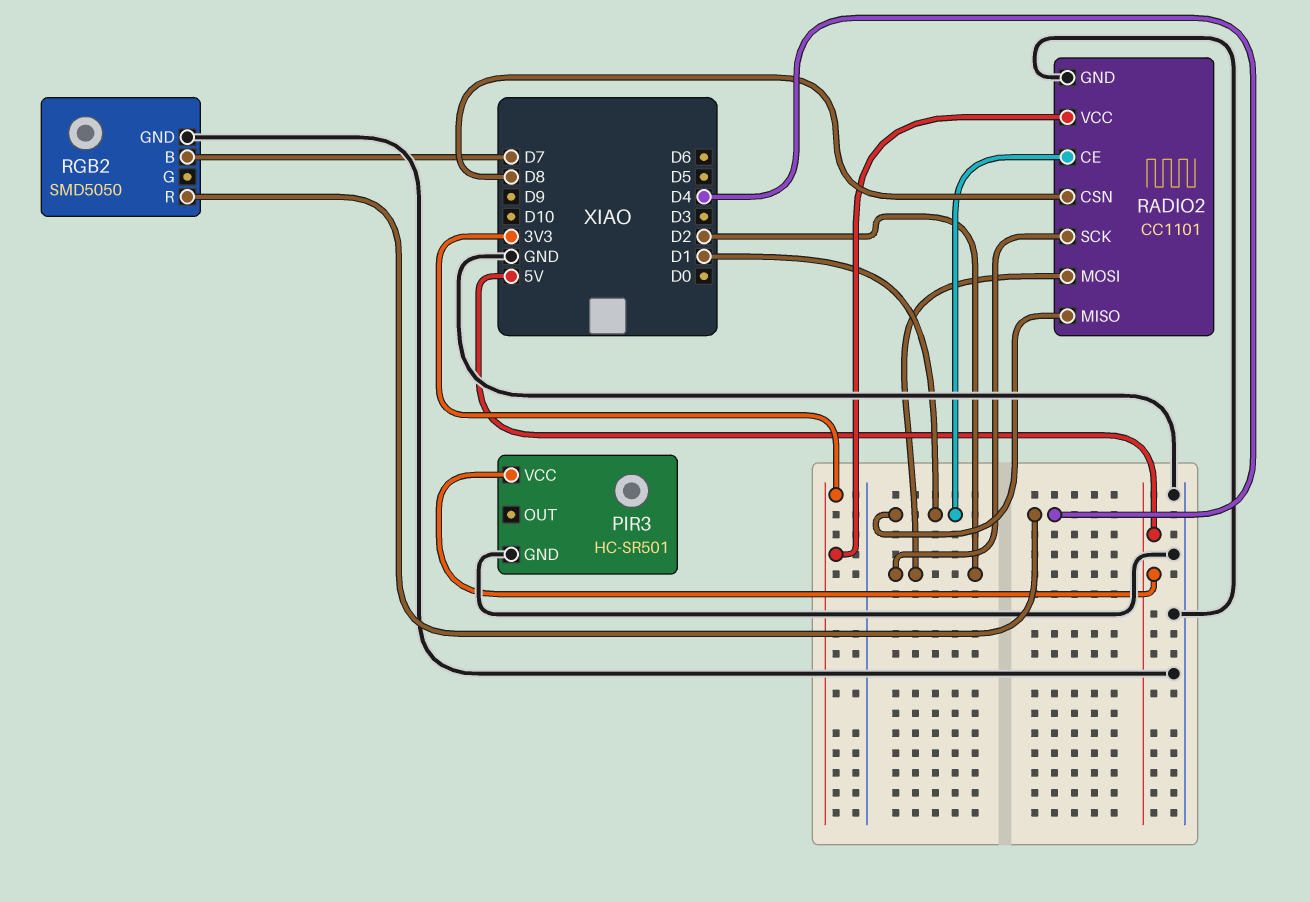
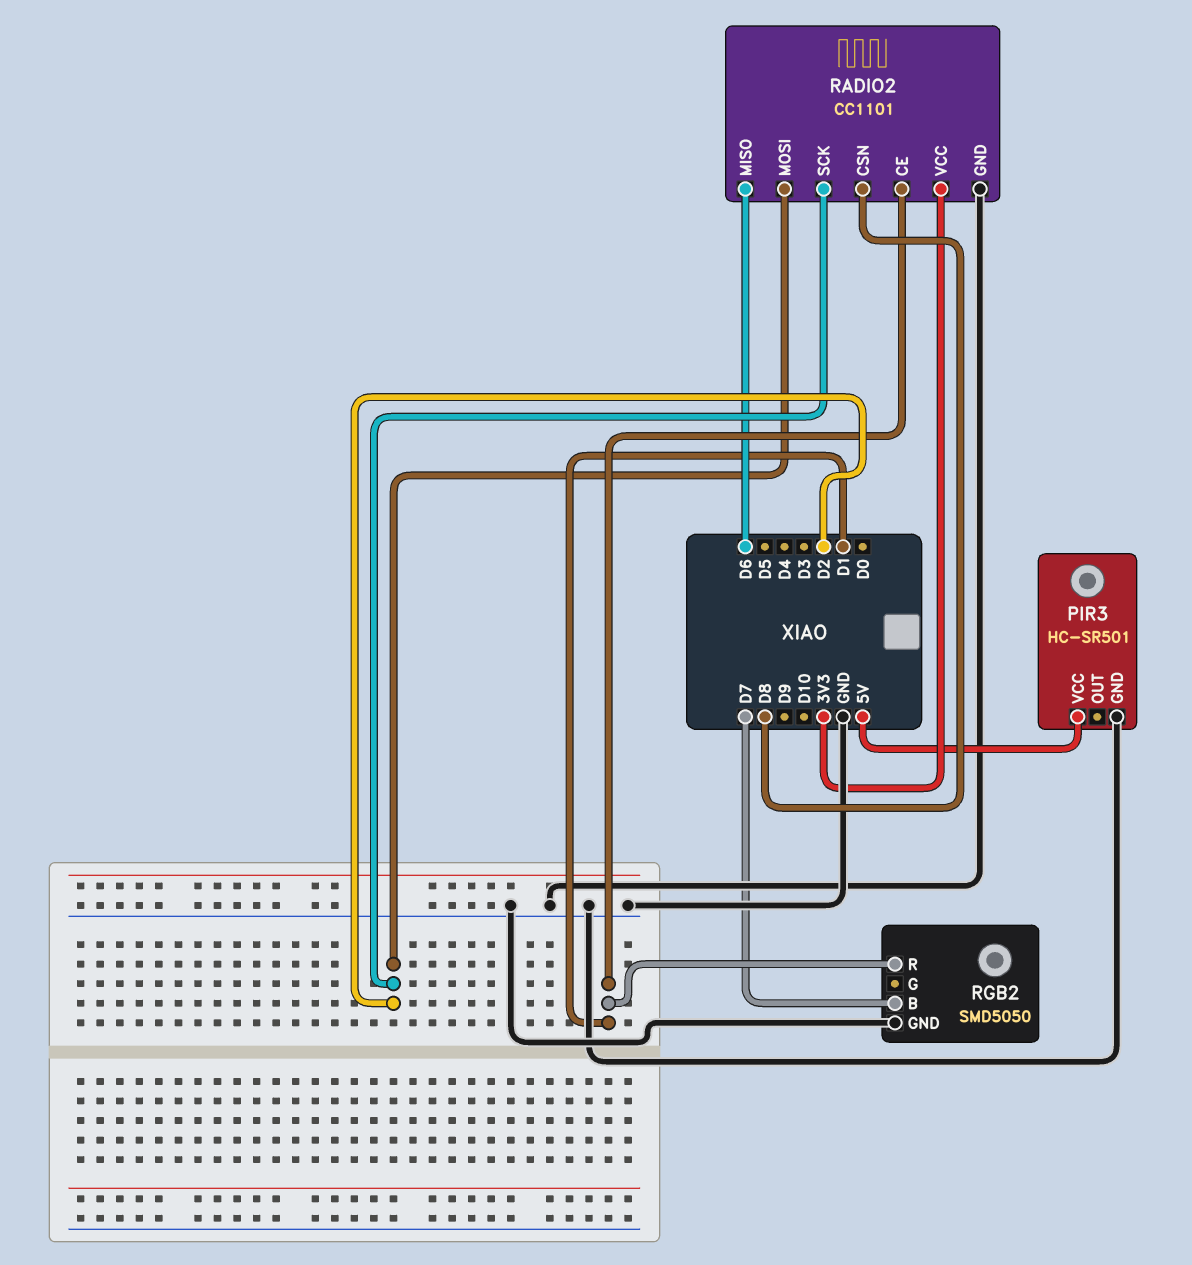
RADIO2 pin MISO: D1 -> D6
RGB2 pin R: D4 -> D1

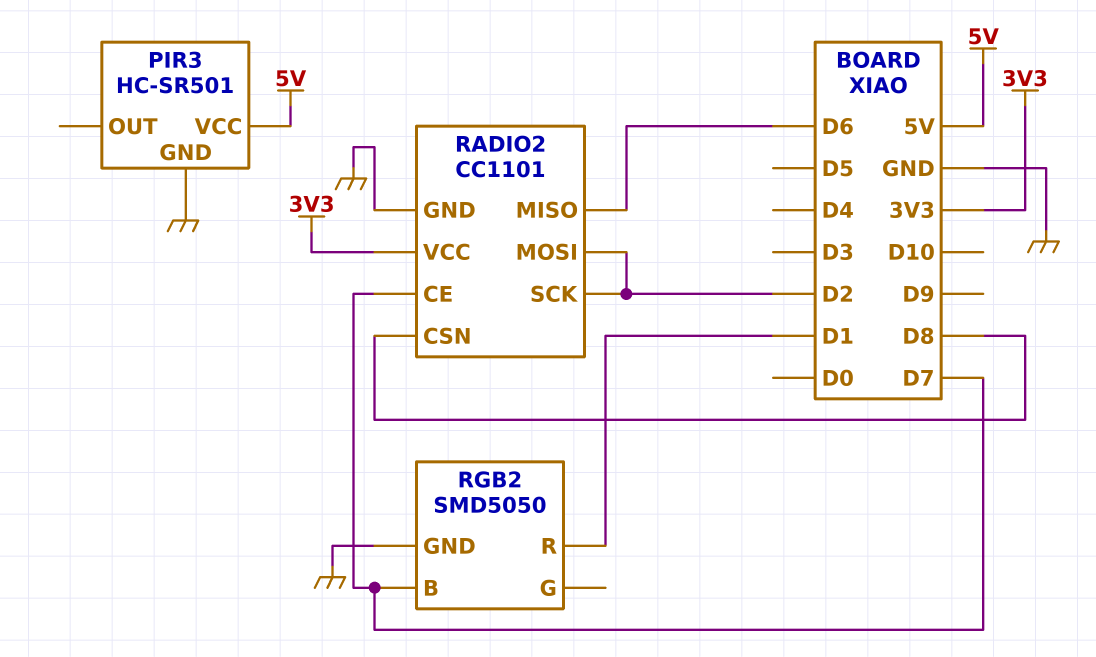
RADIO2 pin CE: D1 -> D7

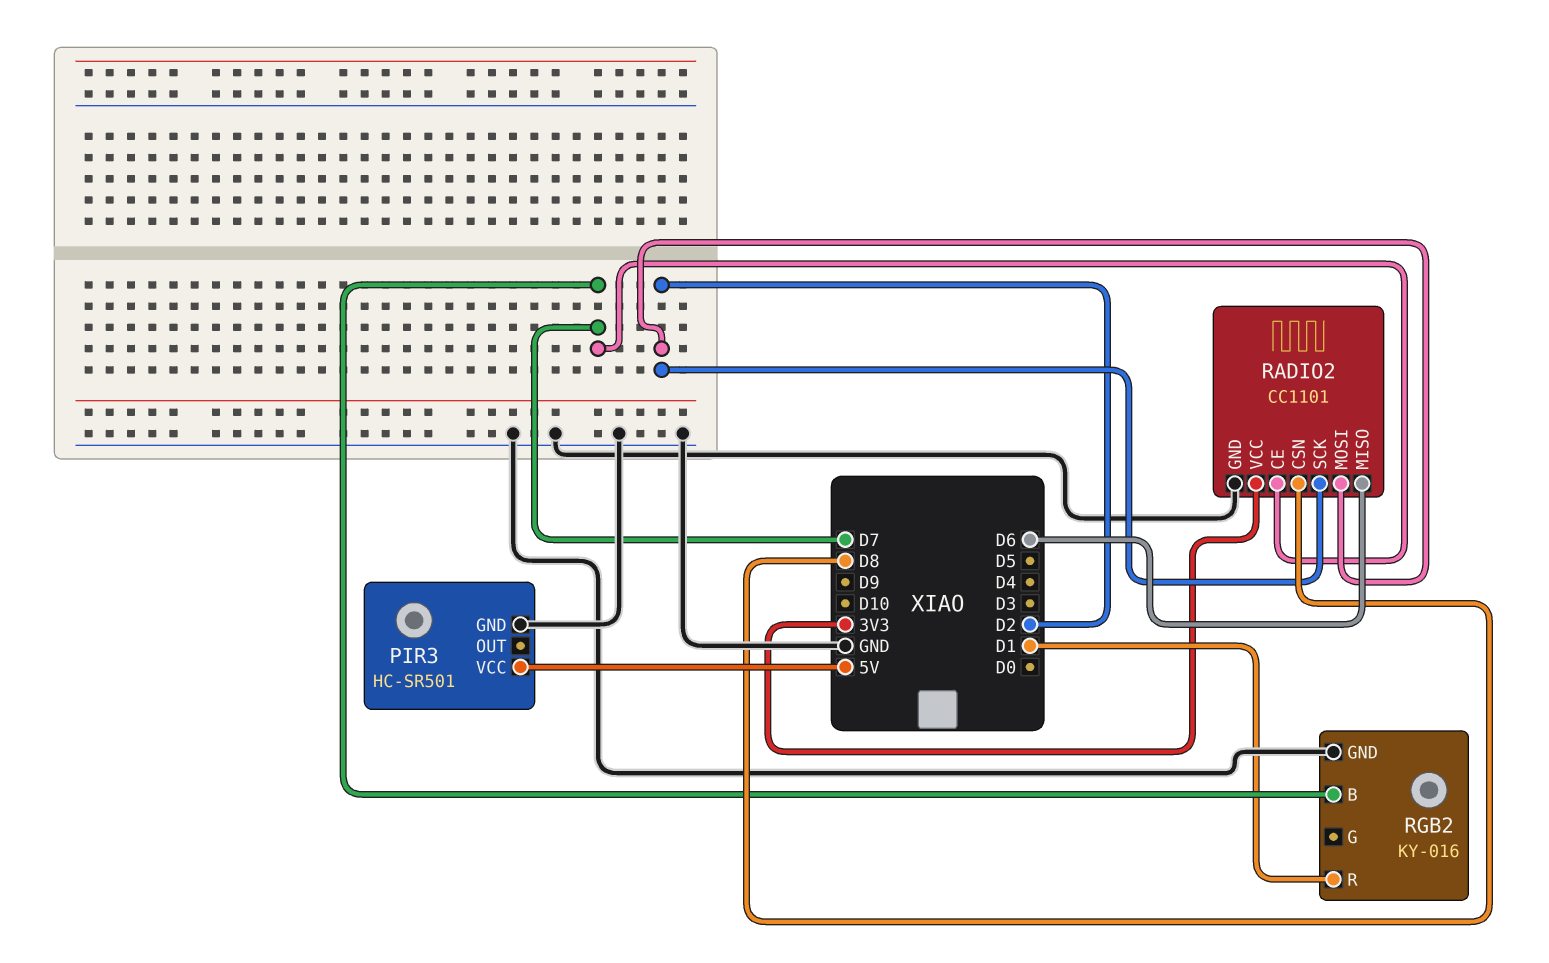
RGB2: SMD5050 -> KY-016

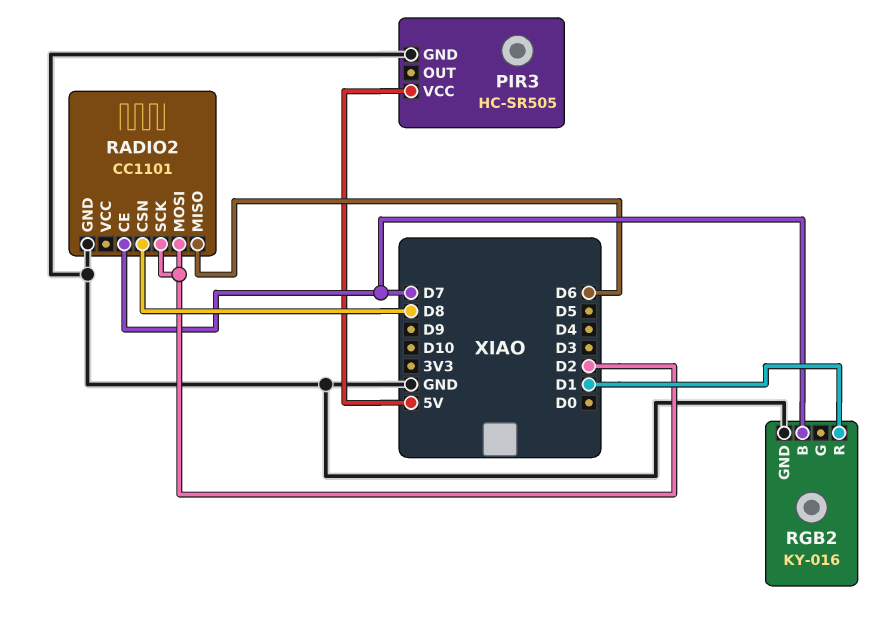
PIR3: HC-SR501 -> HC-SR505
RADIO2 pin VCC: 3V3 -> none

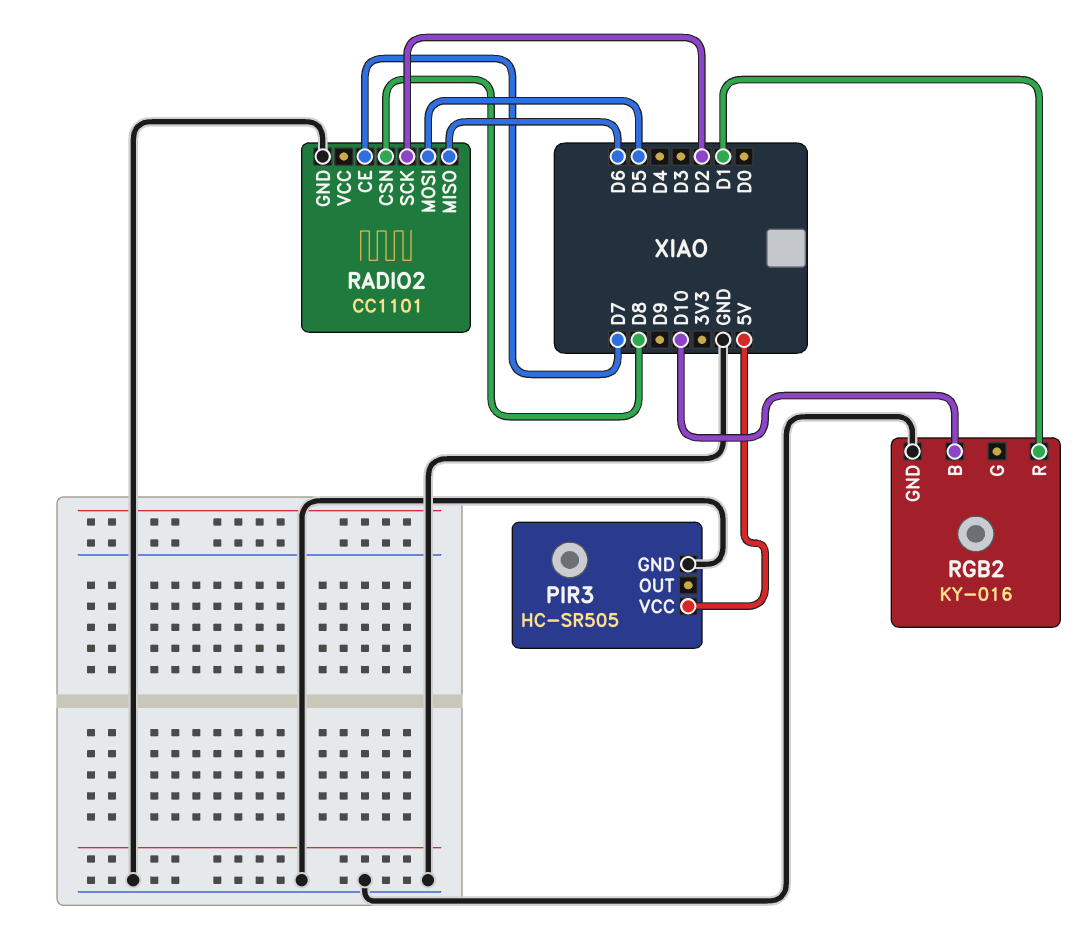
RADIO2 pin MOSI: D2 -> D5
RGB2 pin B: D7 -> D10

